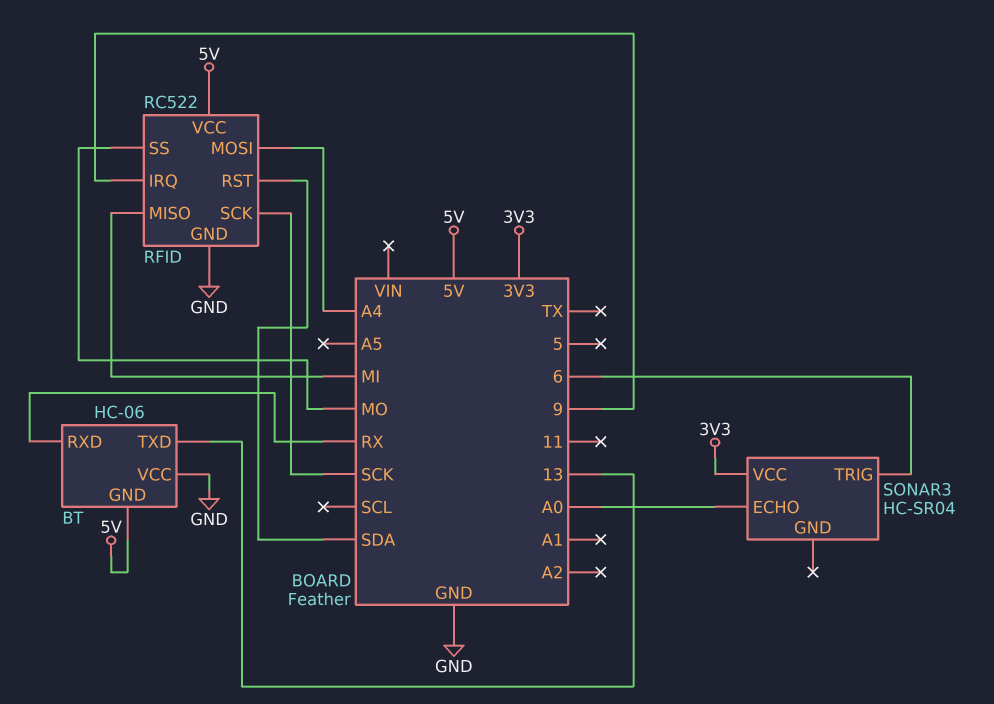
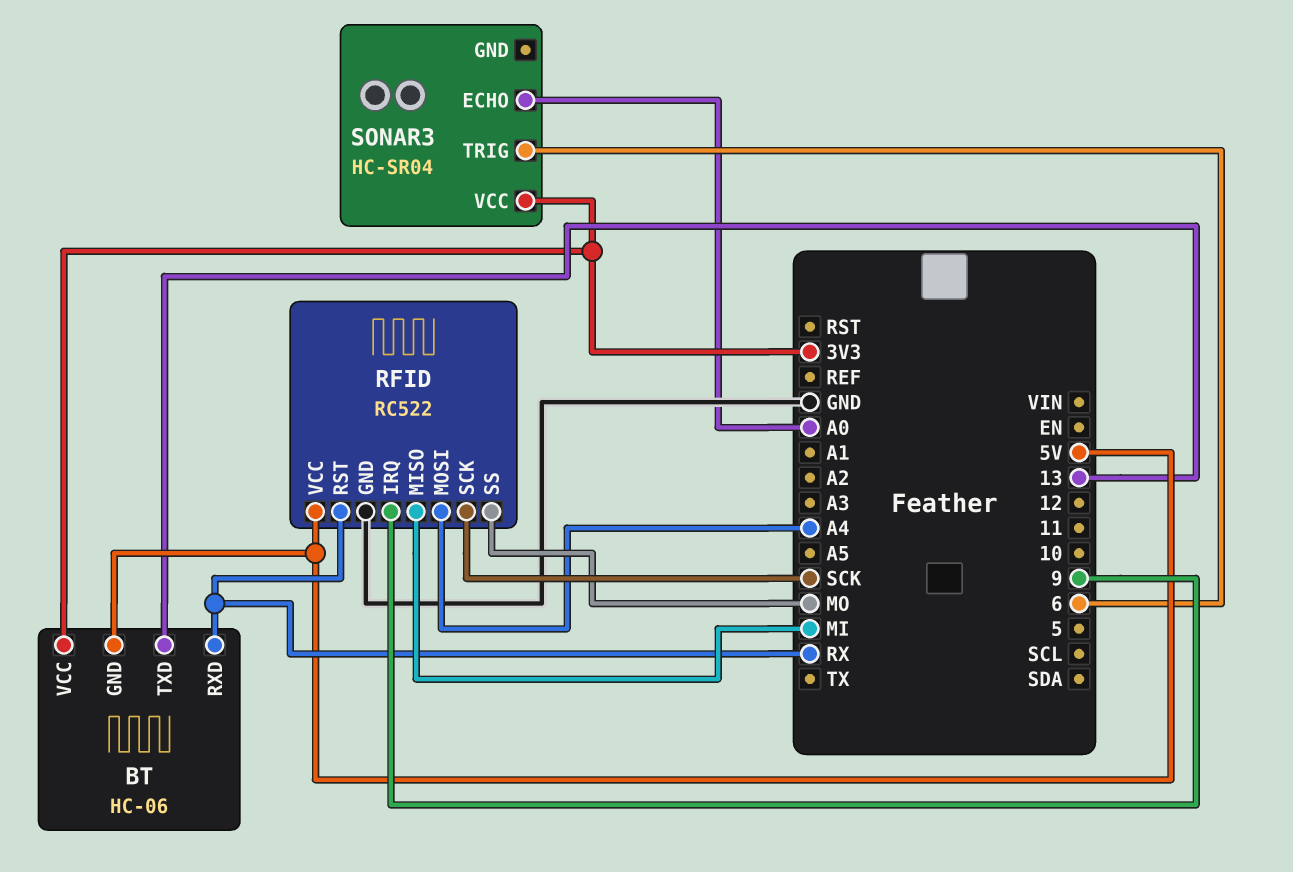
BT pin VCC: GND -> 3V3
RFID pin RST: SDA -> RX

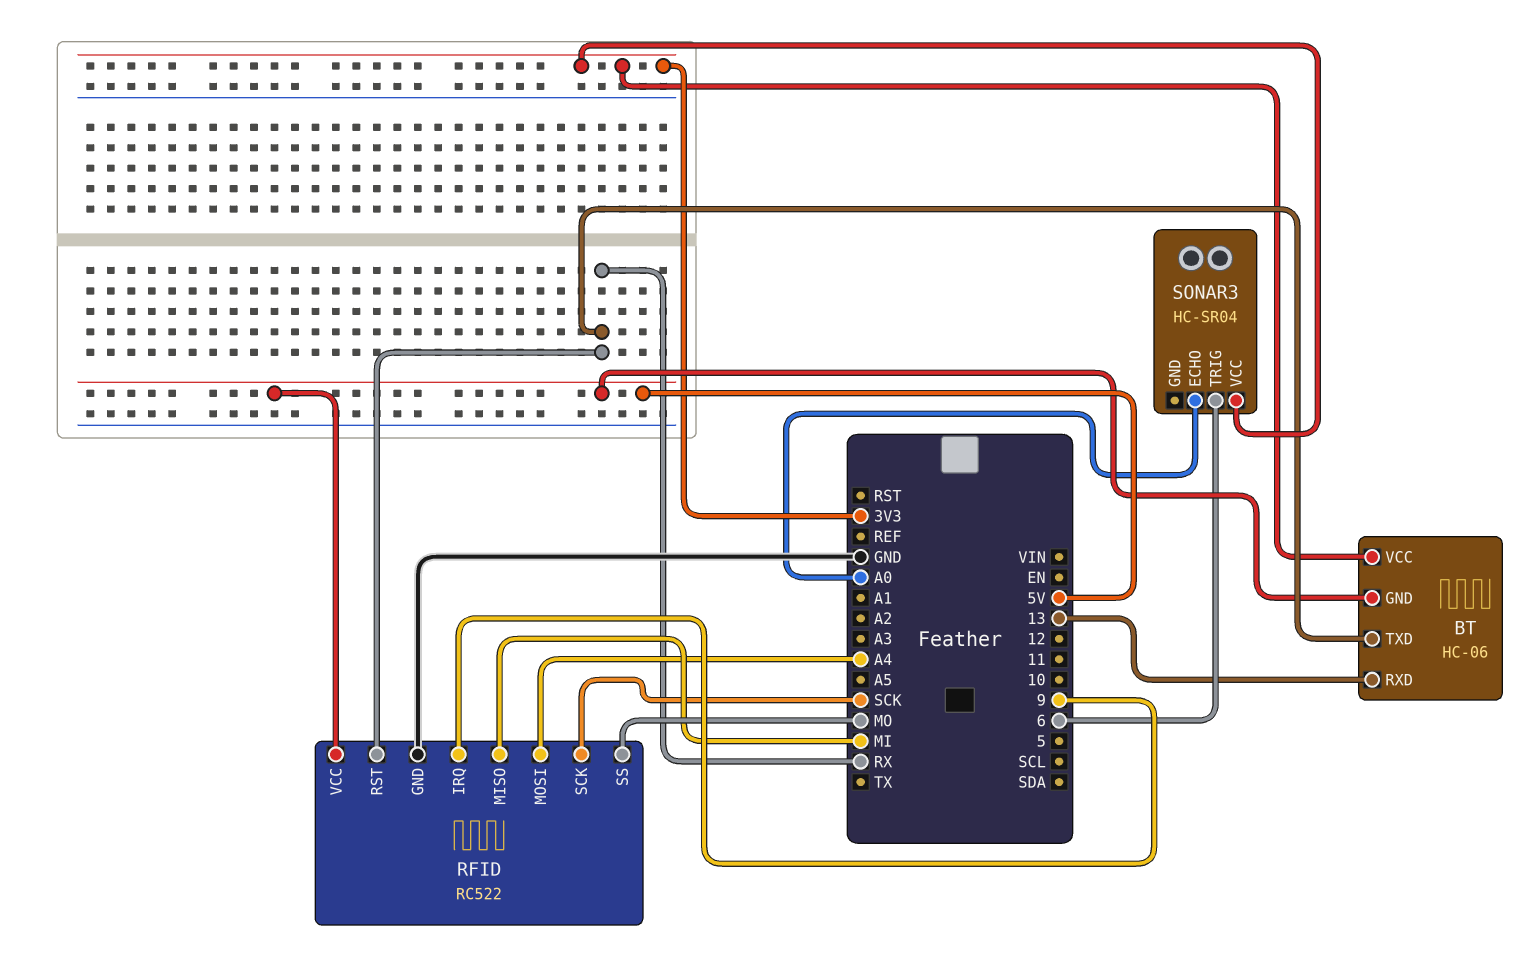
BT pin RXD: RX -> 13
BT pin TXD: 13 -> RX

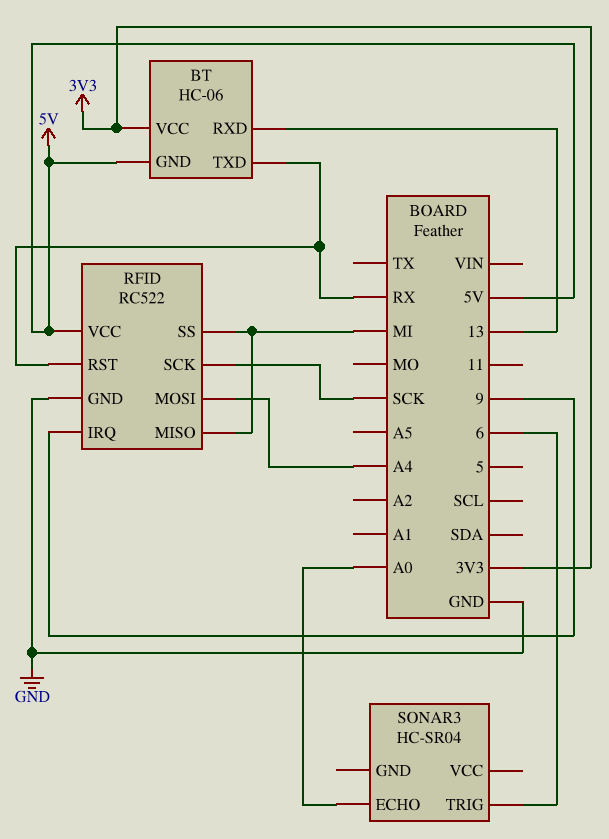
RFID pin SS: MO -> MI
SONAR3 pin VCC: 3V3 -> none

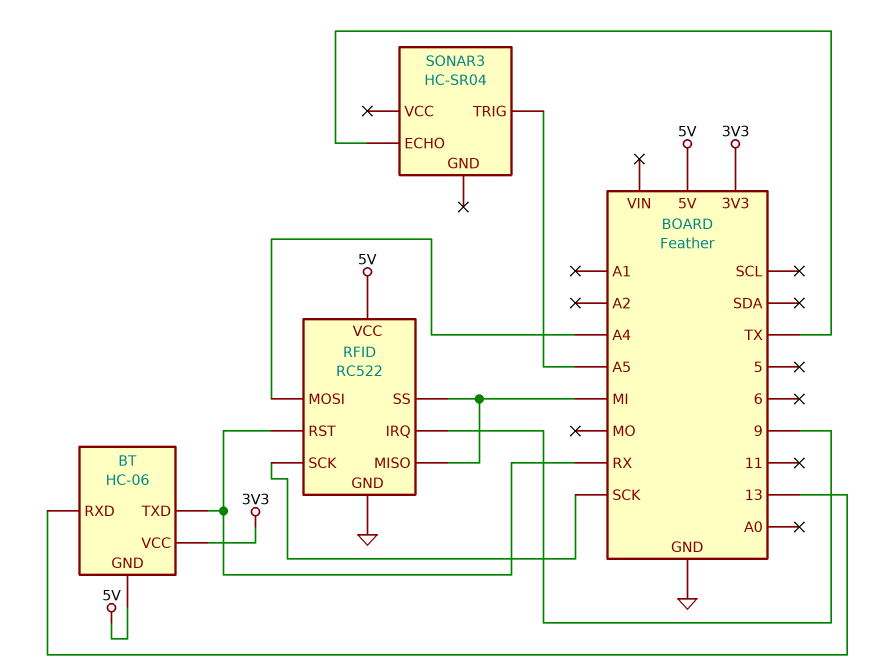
SONAR3 pin ECHO: A0 -> TX
SONAR3 pin TRIG: 6 -> A5

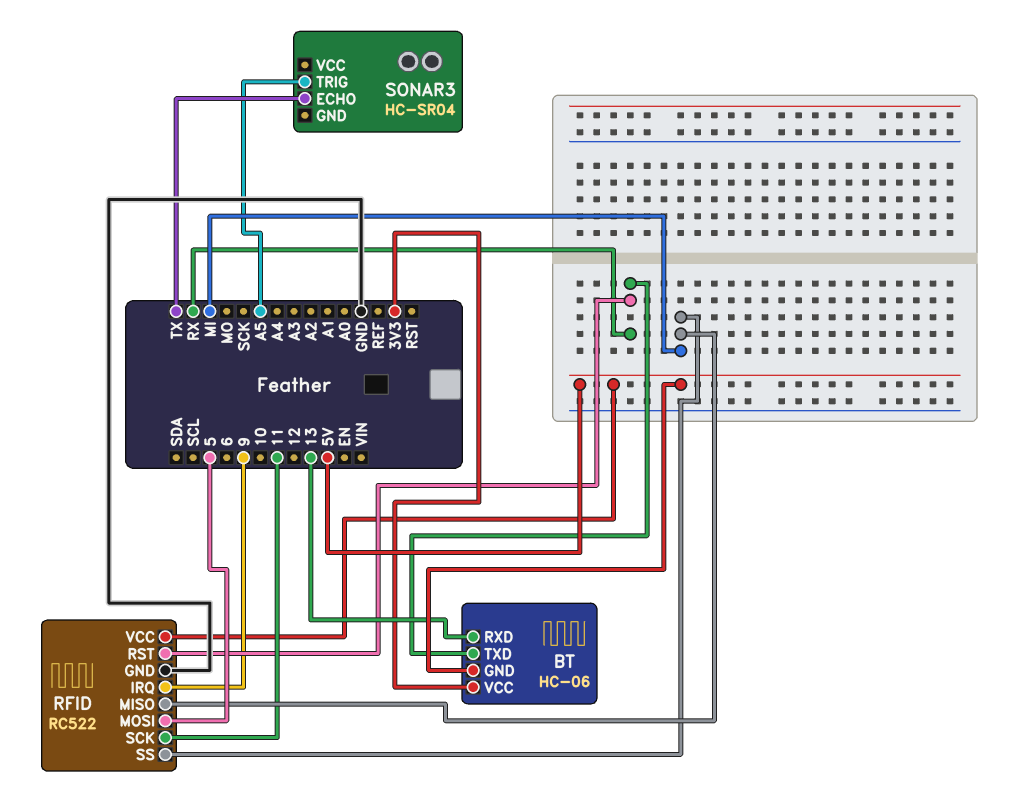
RFID pin MOSI: A4 -> 5
RFID pin SCK: SCK -> 11

